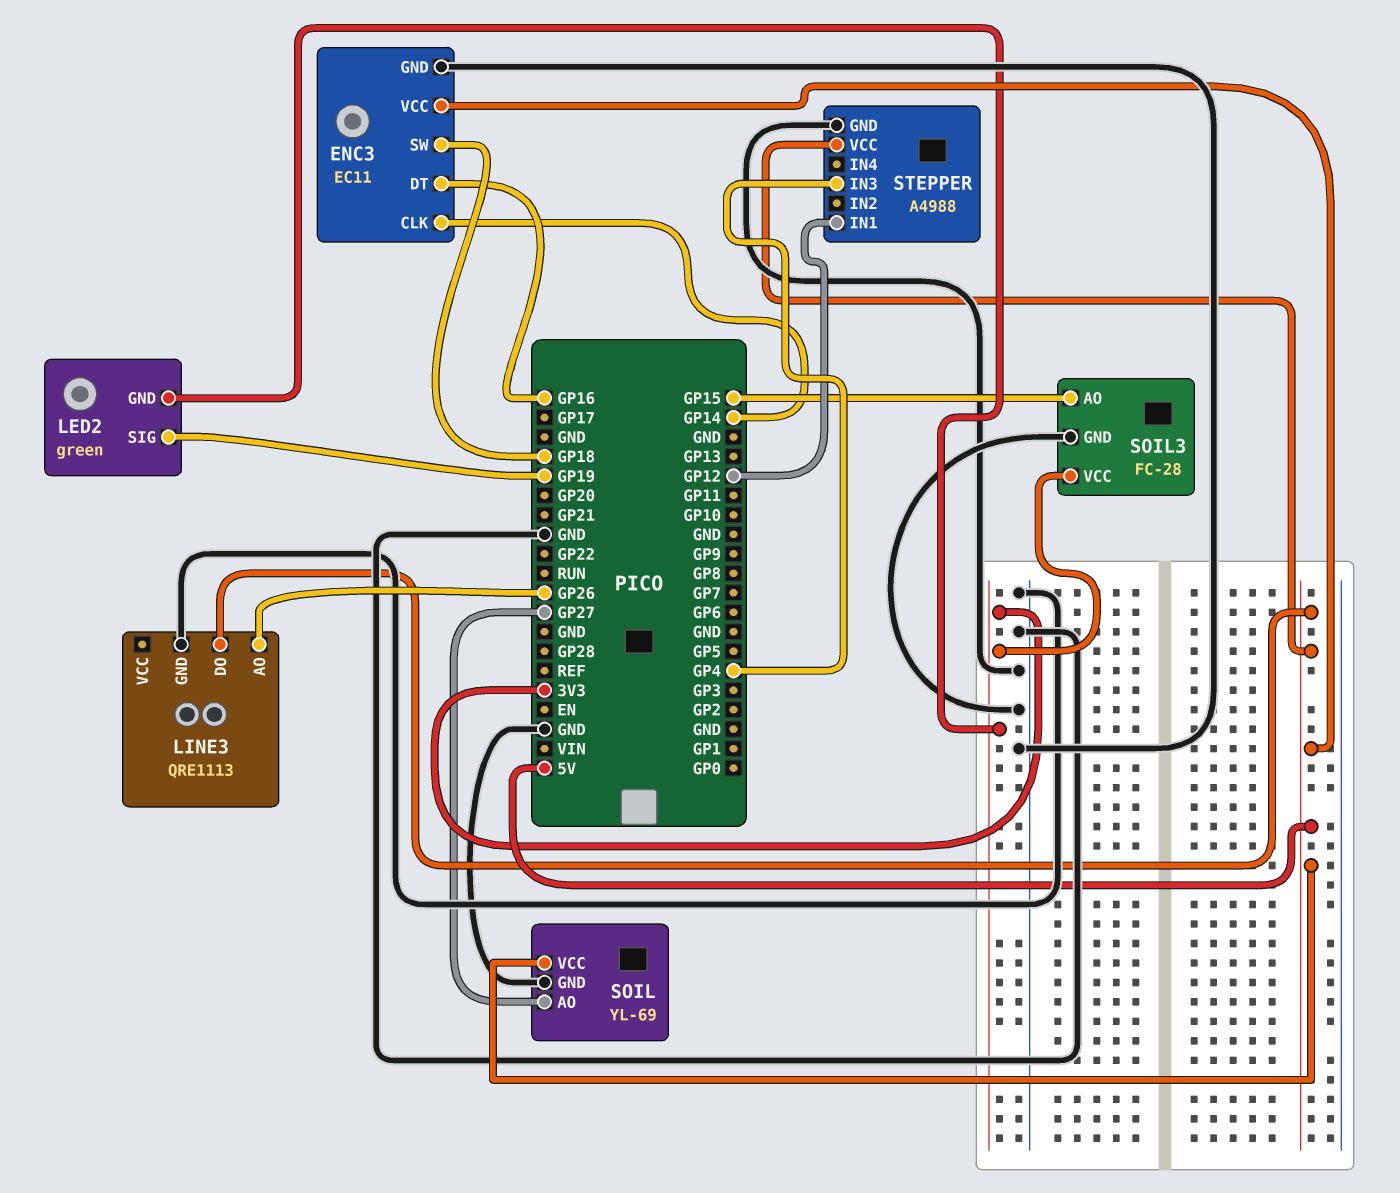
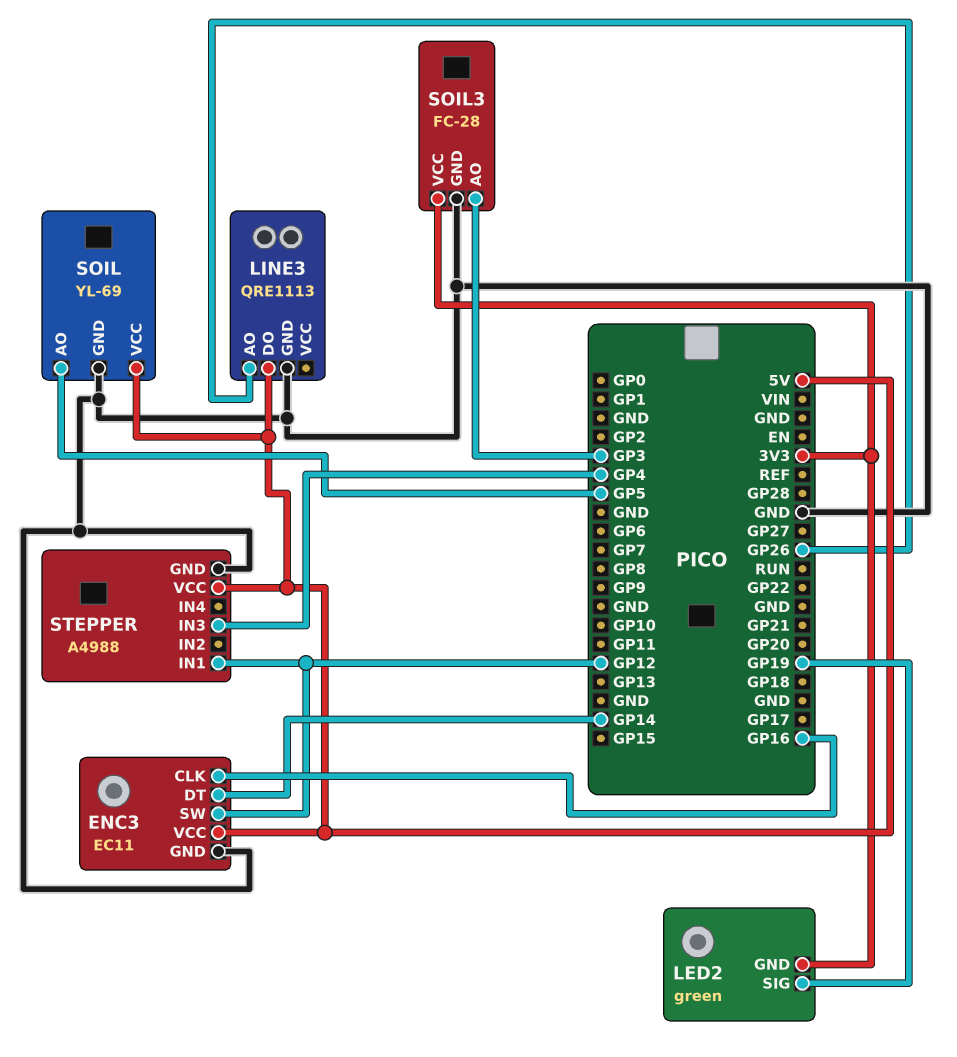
ENC3 pin CLK: GP14 -> GP16
ENC3 pin DT: GP16 -> GP14
ENC3 pin SW: GP18 -> GP12
SOIL pin AO: GP27 -> GP5
SOIL3 pin AO: GP15 -> GP3

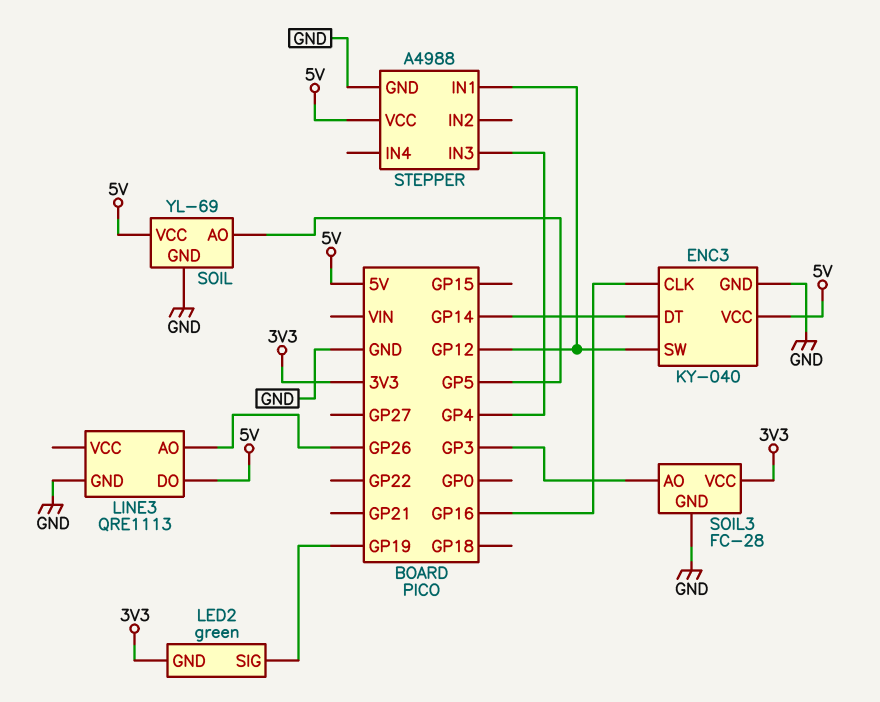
ENC3: EC11 -> KY-040

